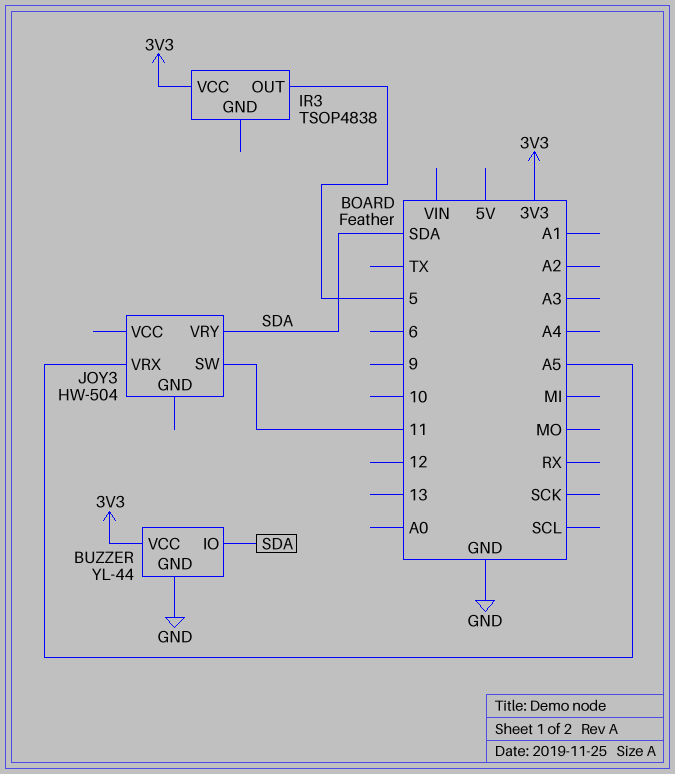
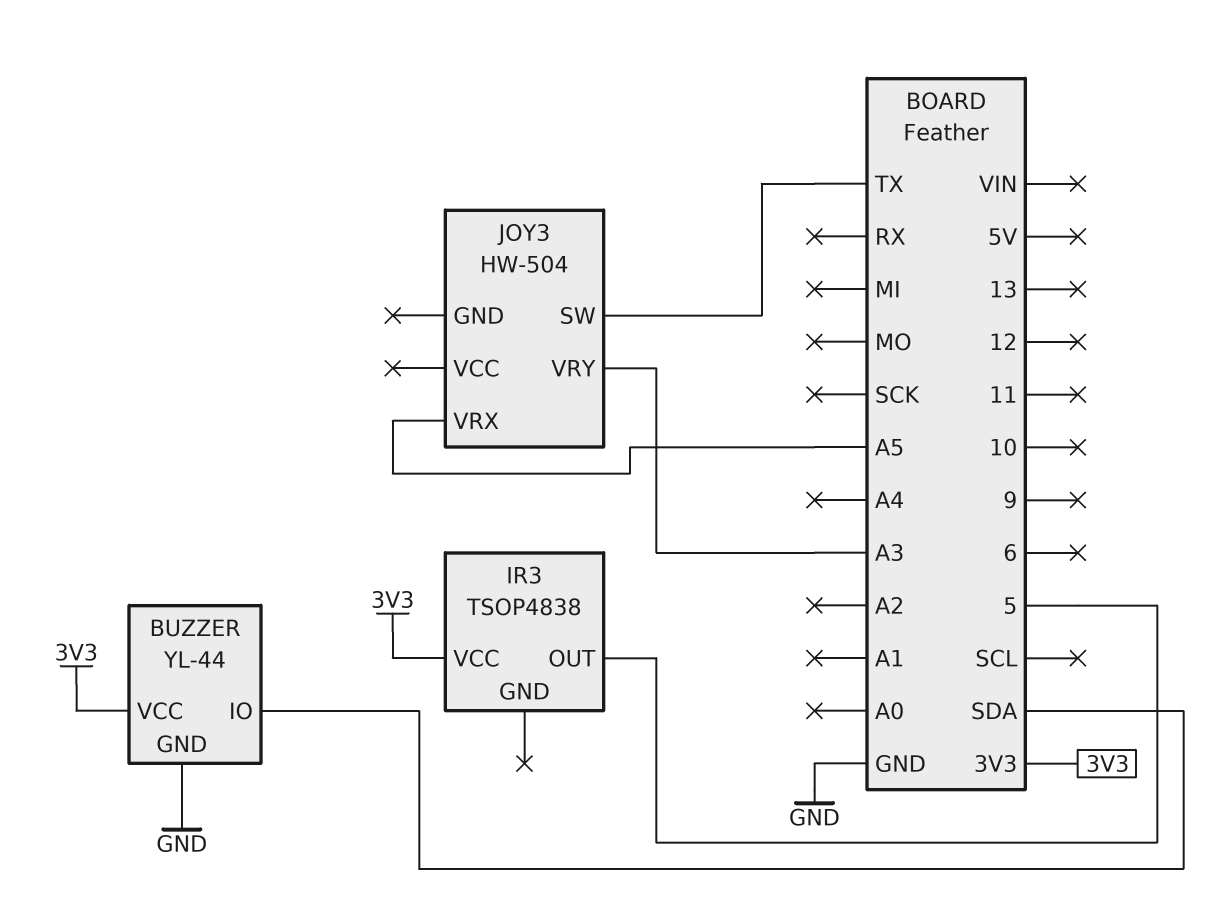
JOY3 pin SW: 11 -> TX
JOY3 pin VRY: SDA -> A3

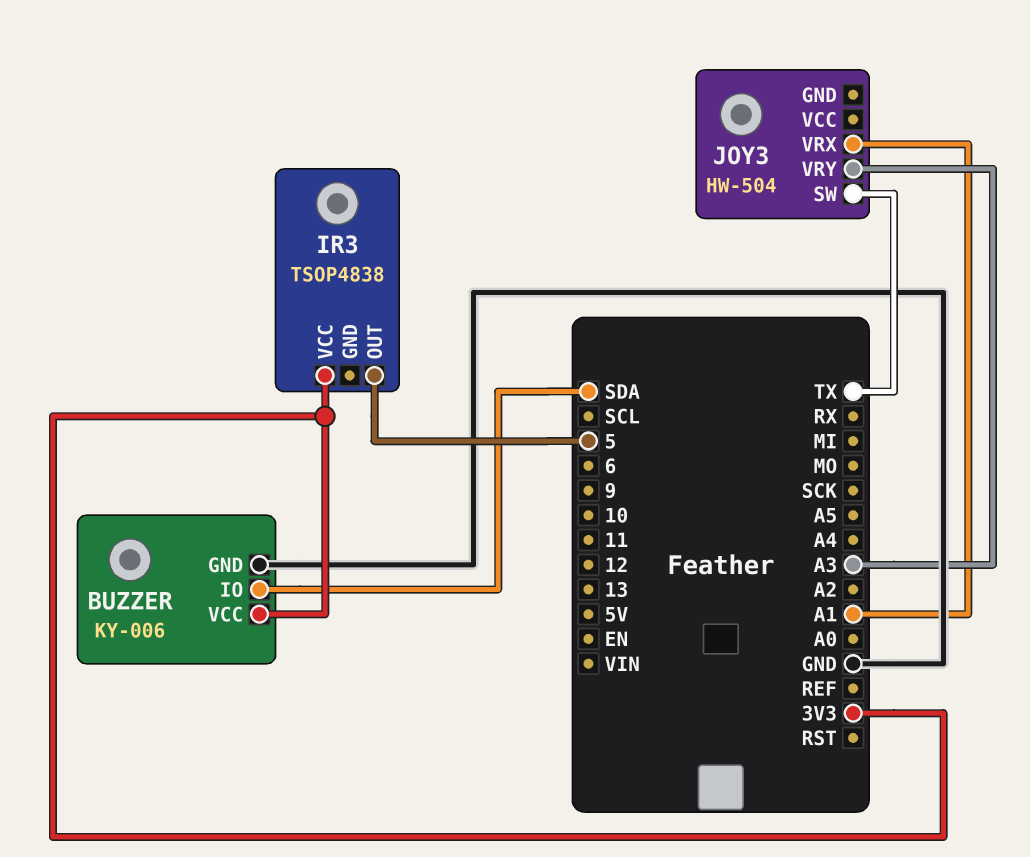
BUZZER: YL-44 -> KY-006
JOY3 pin VRX: A5 -> A1

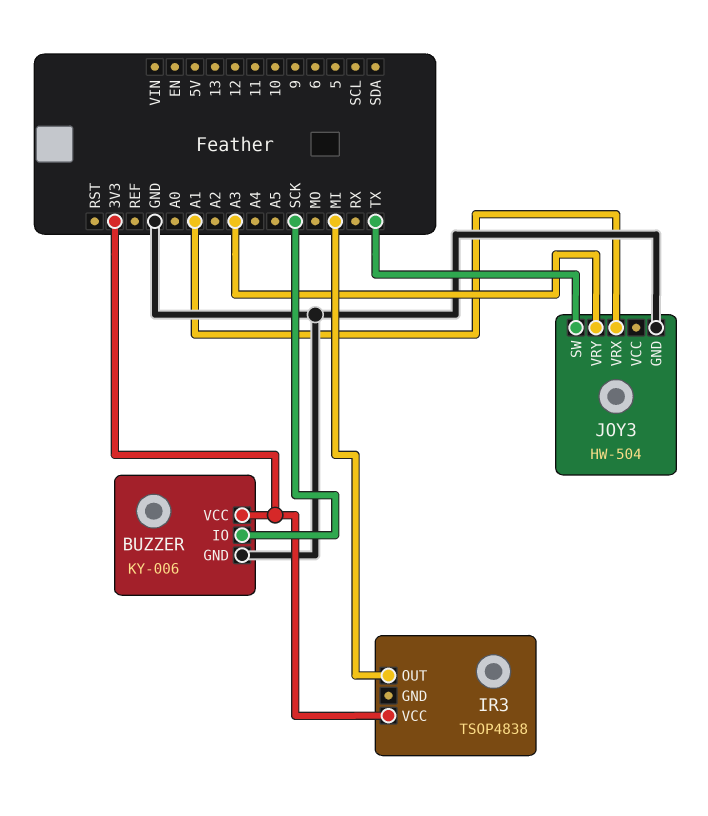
BUZZER pin IO: SDA -> SCK
IR3 pin OUT: 5 -> MI
JOY3 pin GND: none -> GND

